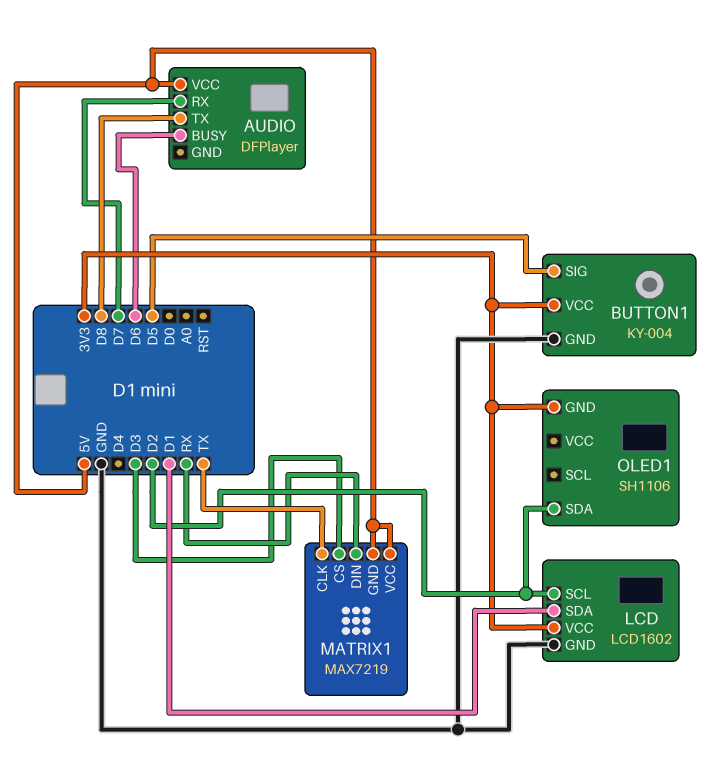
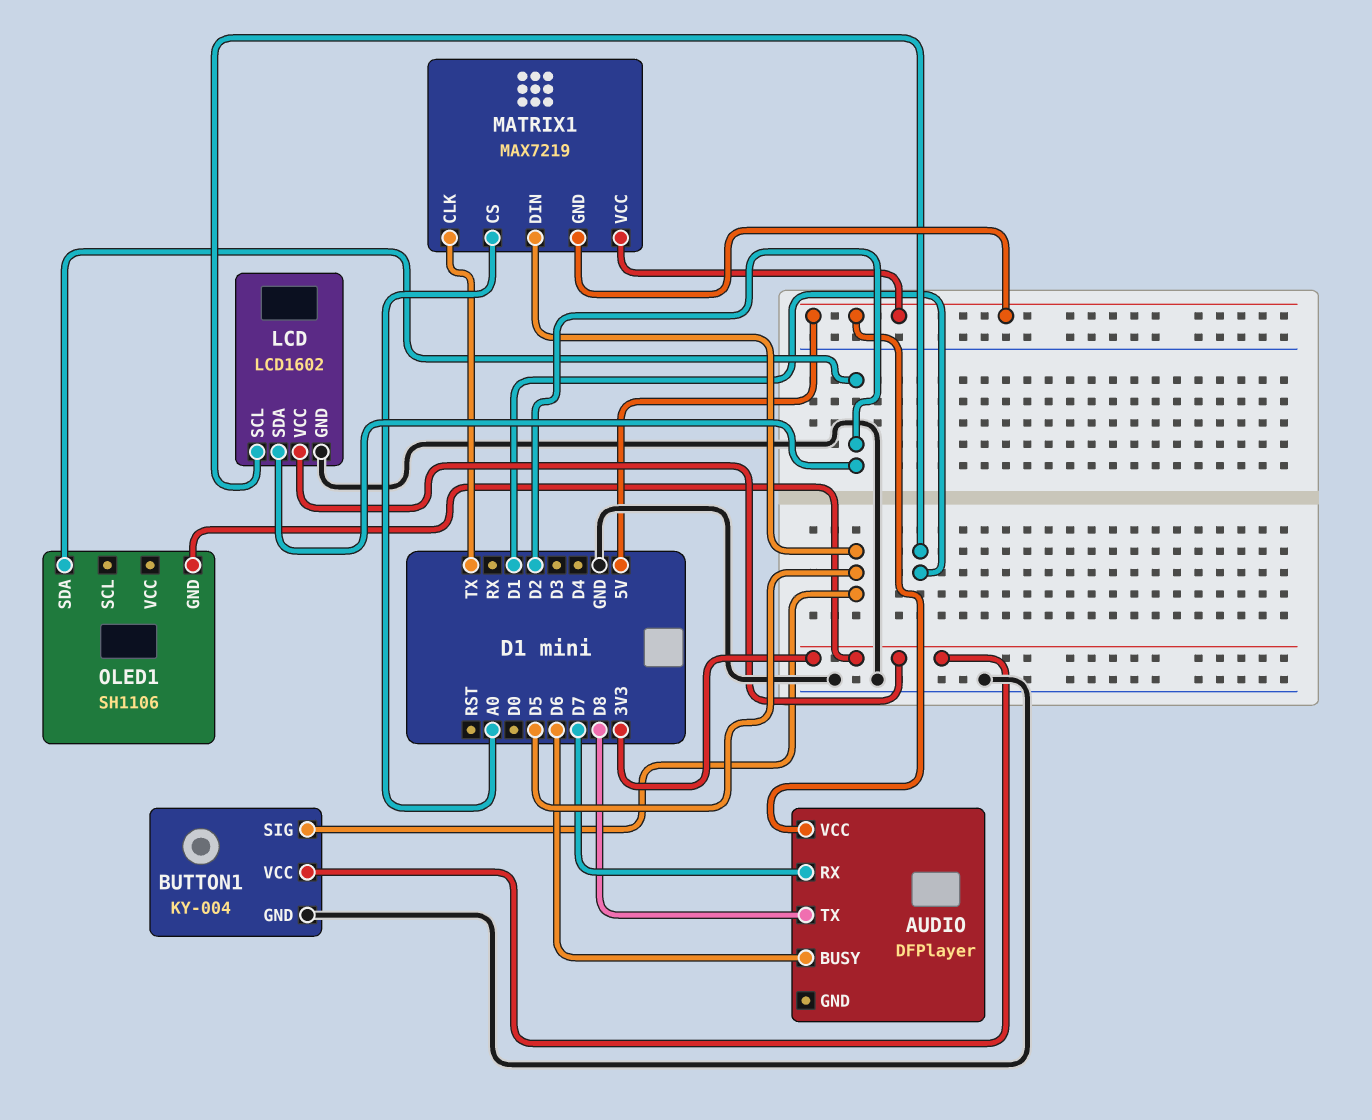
LCD pin SCL: D2 -> D1
LCD pin SDA: D1 -> D2
MATRIX1 pin CS: D3 -> A0
MATRIX1 pin DIN: RX -> D5

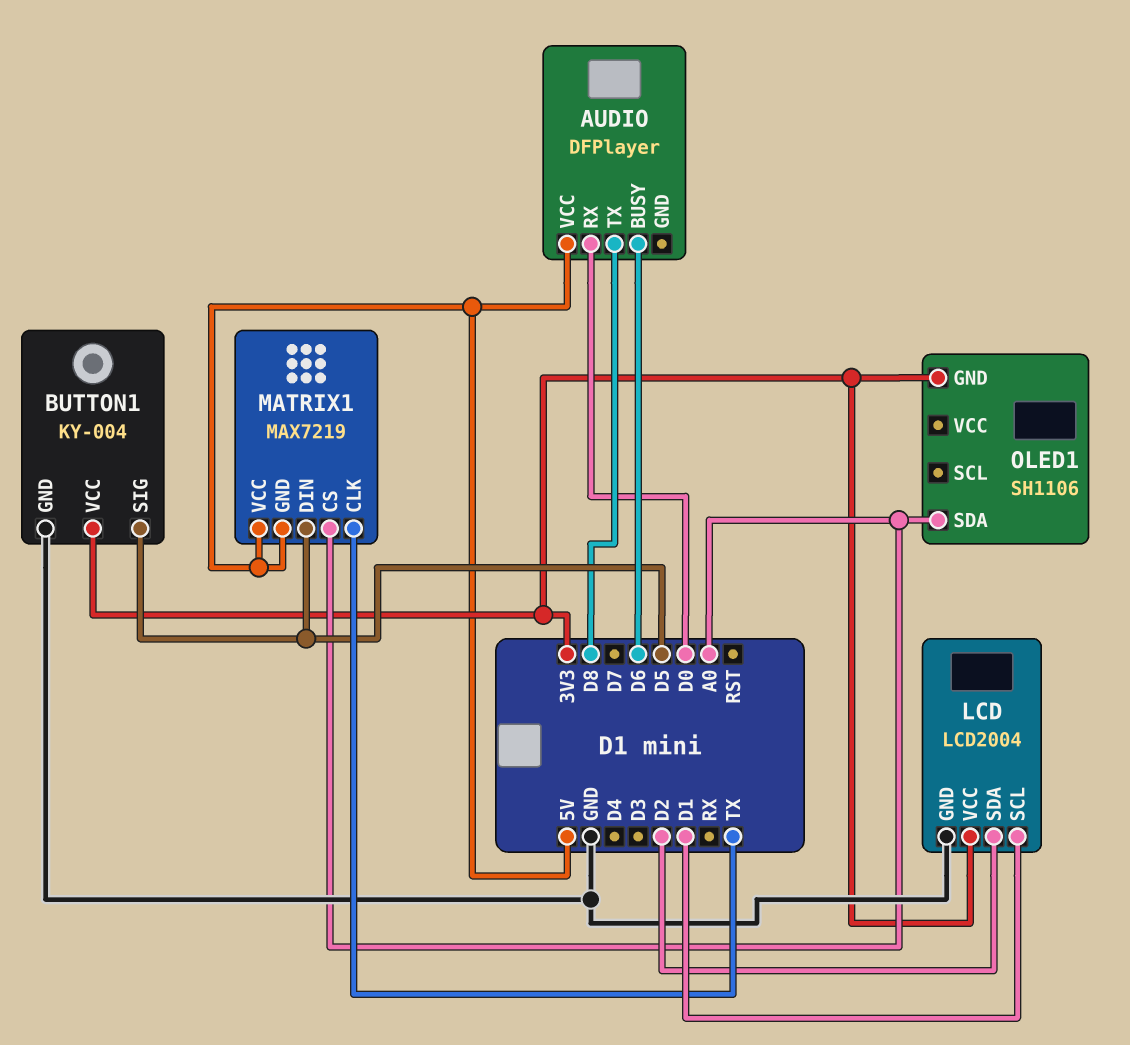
AUDIO pin RX: D7 -> D0
LCD: LCD1602 -> LCD2004
OLED1 pin SDA: D2 -> A0

